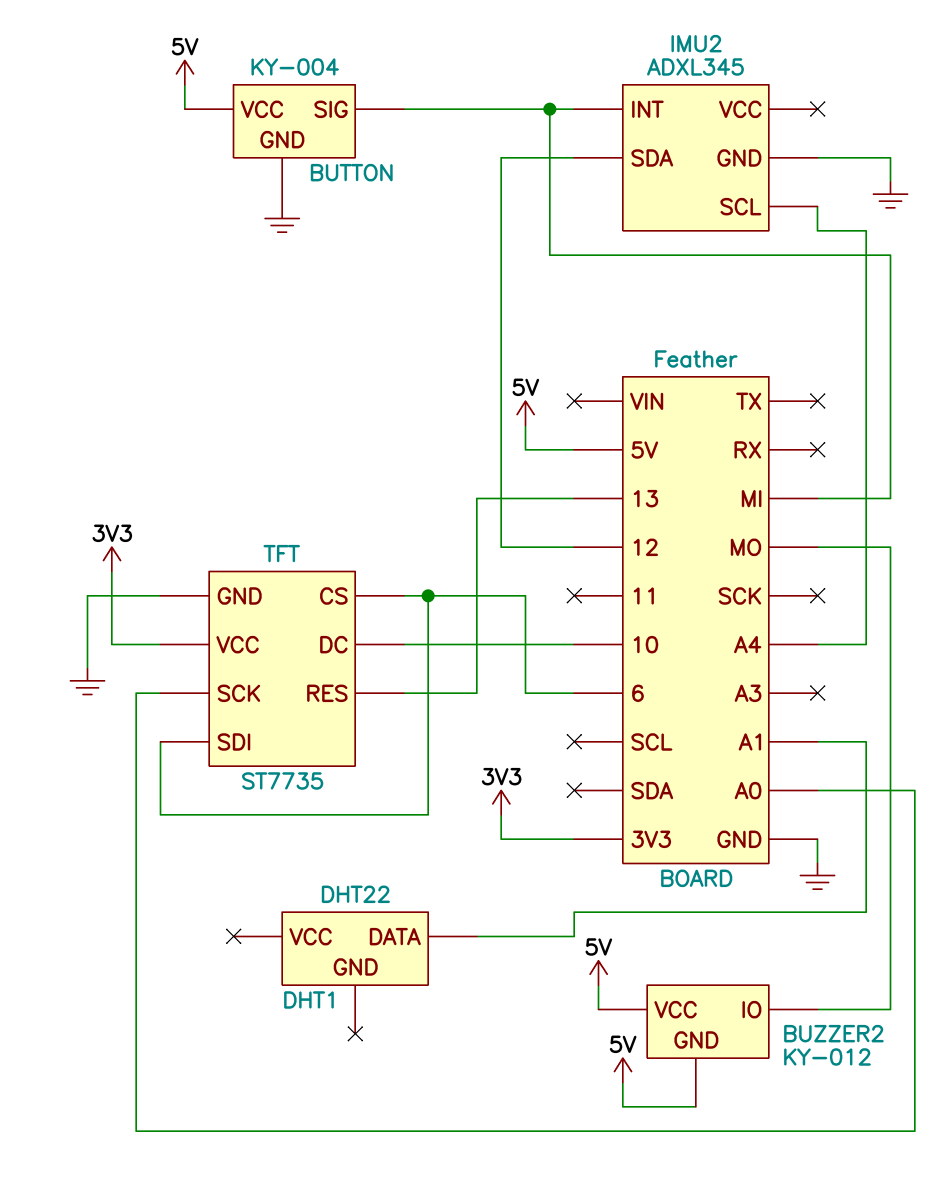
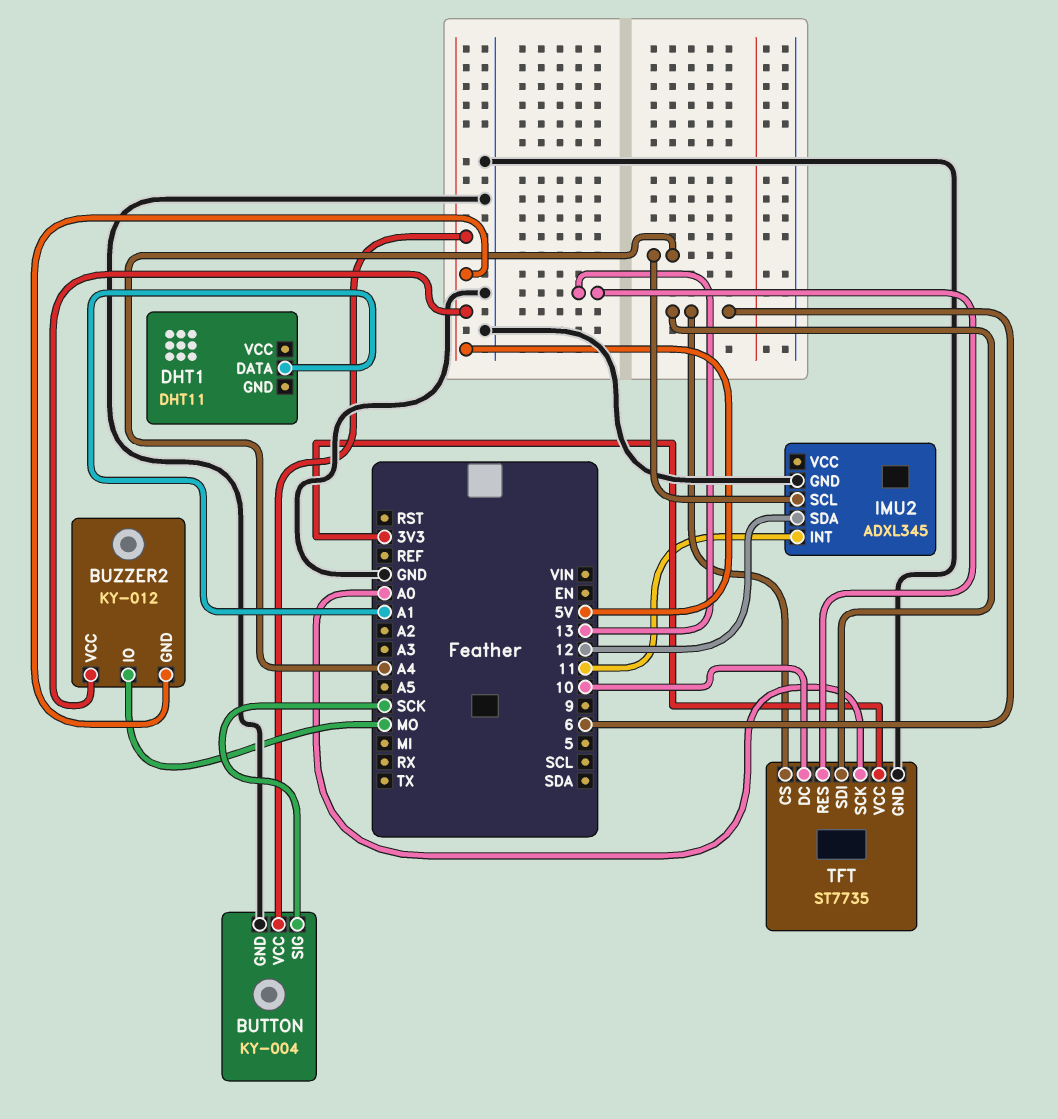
BUTTON pin SIG: MI -> SCK
DHT1: DHT22 -> DHT11
IMU2 pin INT: MI -> 11

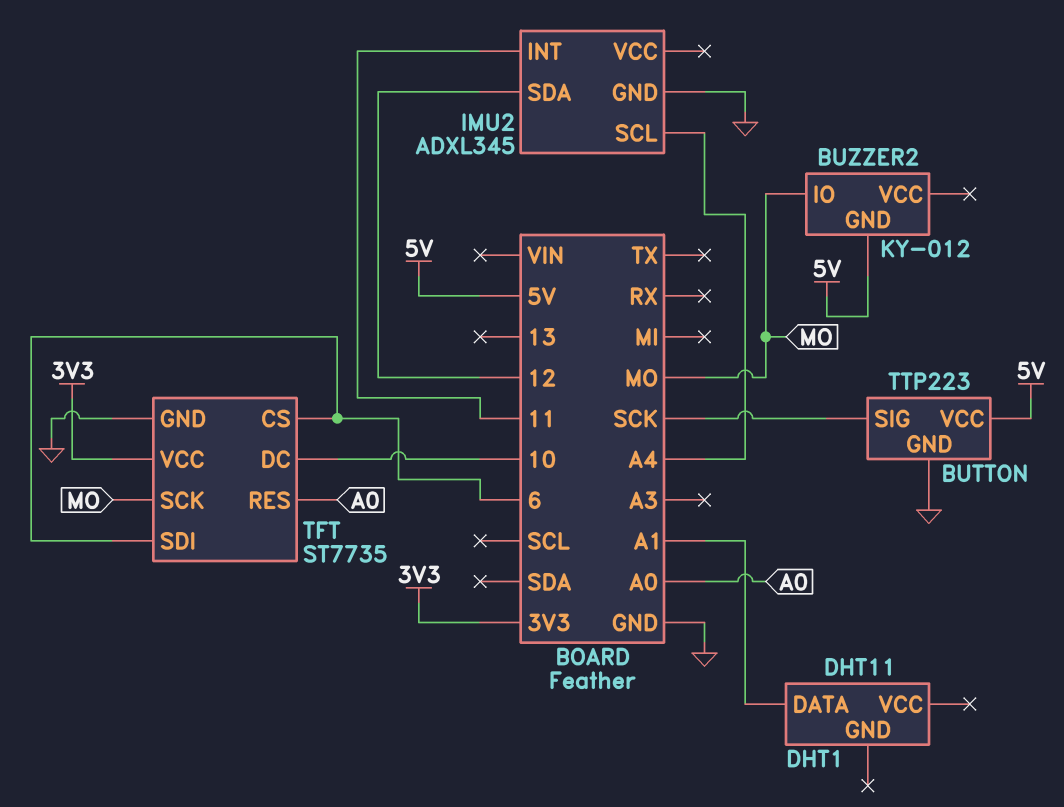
BUTTON: KY-004 -> TTP223
BUZZER2 pin VCC: 5V -> none
TFT pin RES: 13 -> A0
TFT pin SCK: A0 -> MO

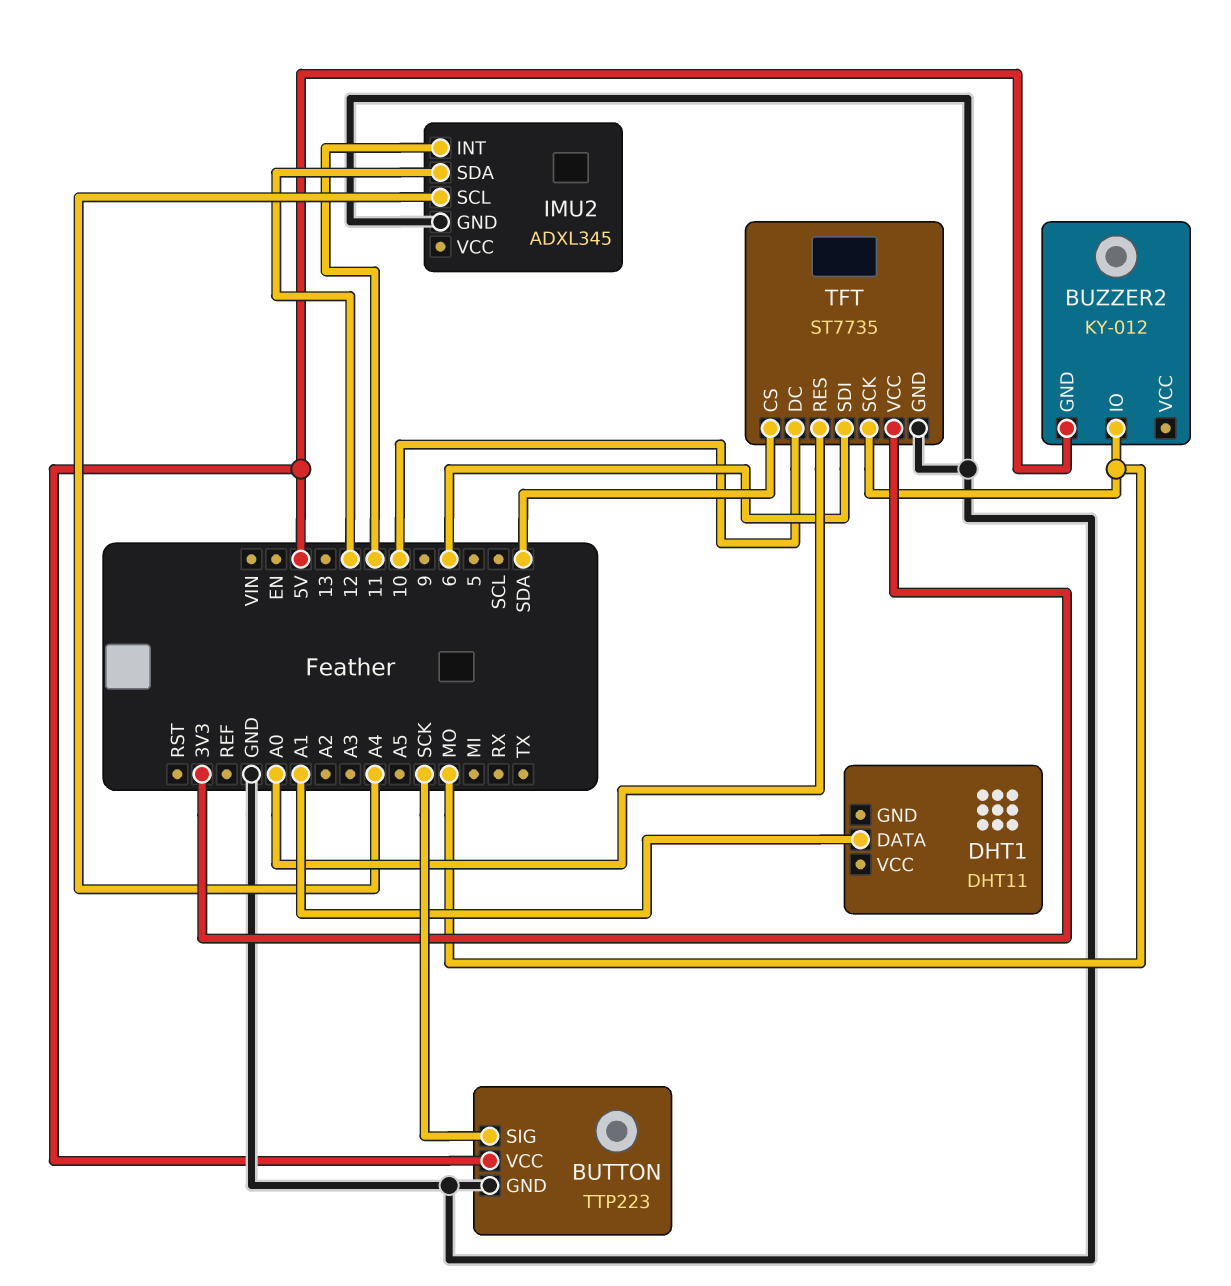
TFT pin CS: 6 -> SDA

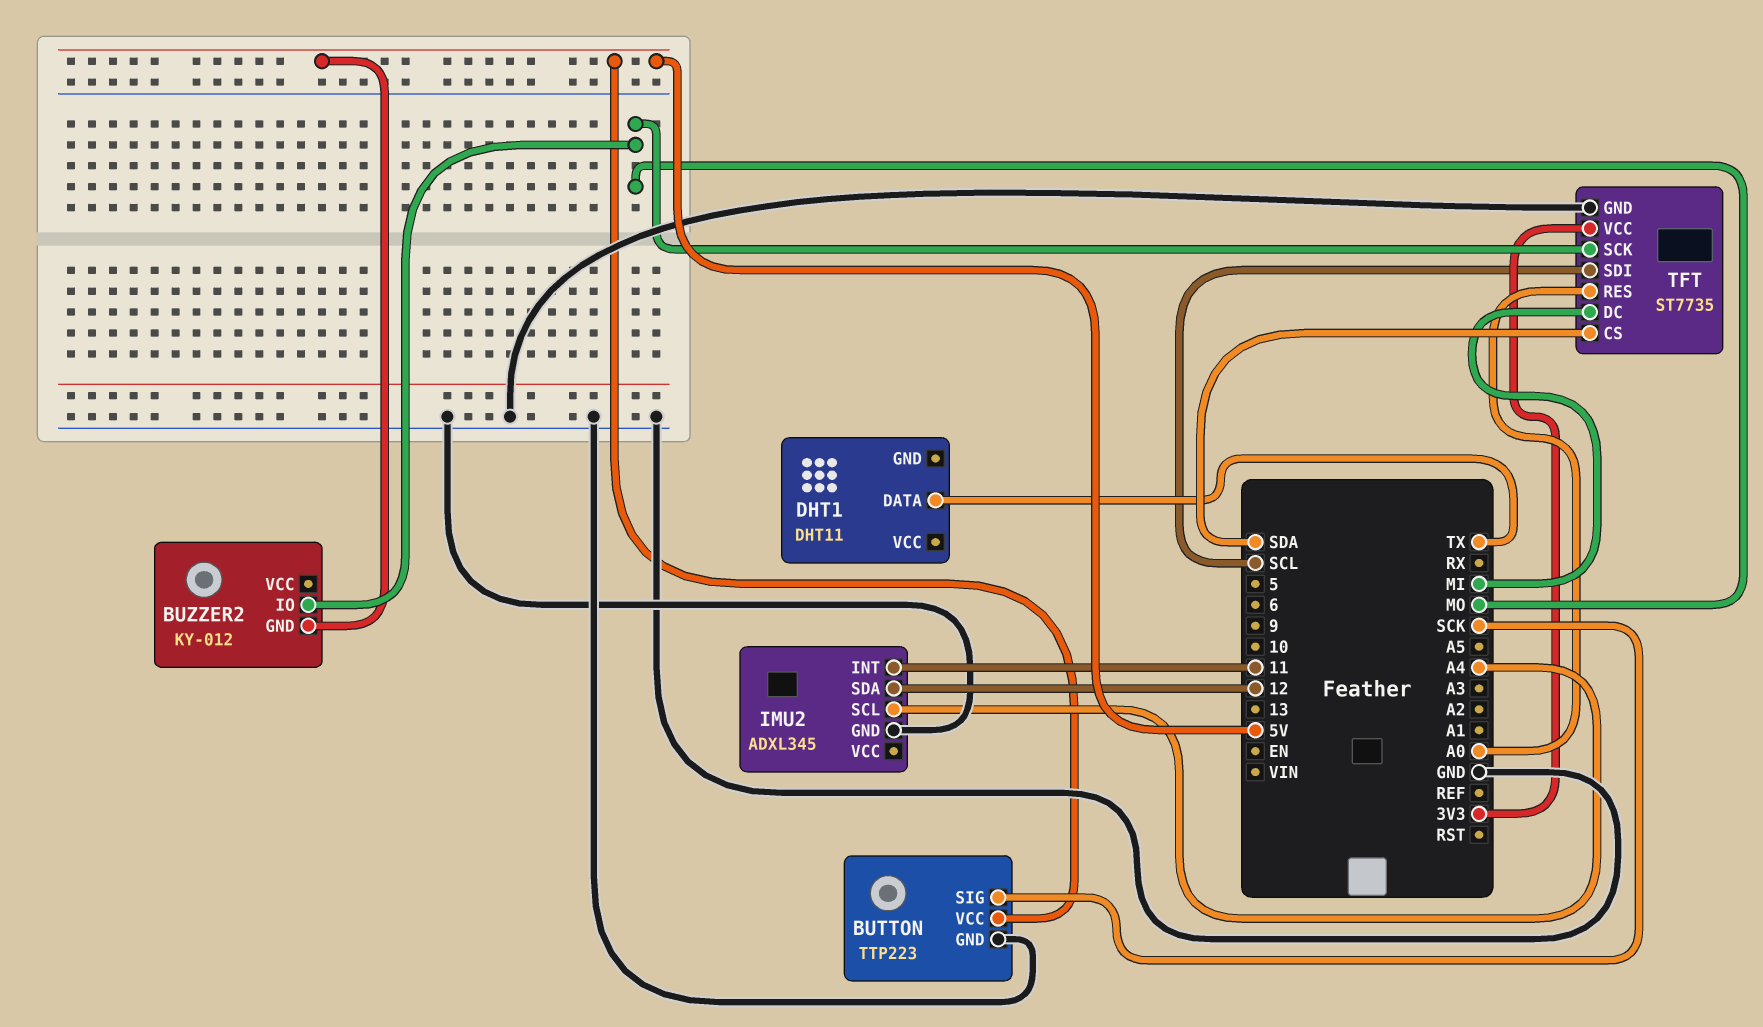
DHT1 pin DATA: A1 -> TX
TFT pin DC: 10 -> MI
TFT pin SDI: 6 -> SCL

